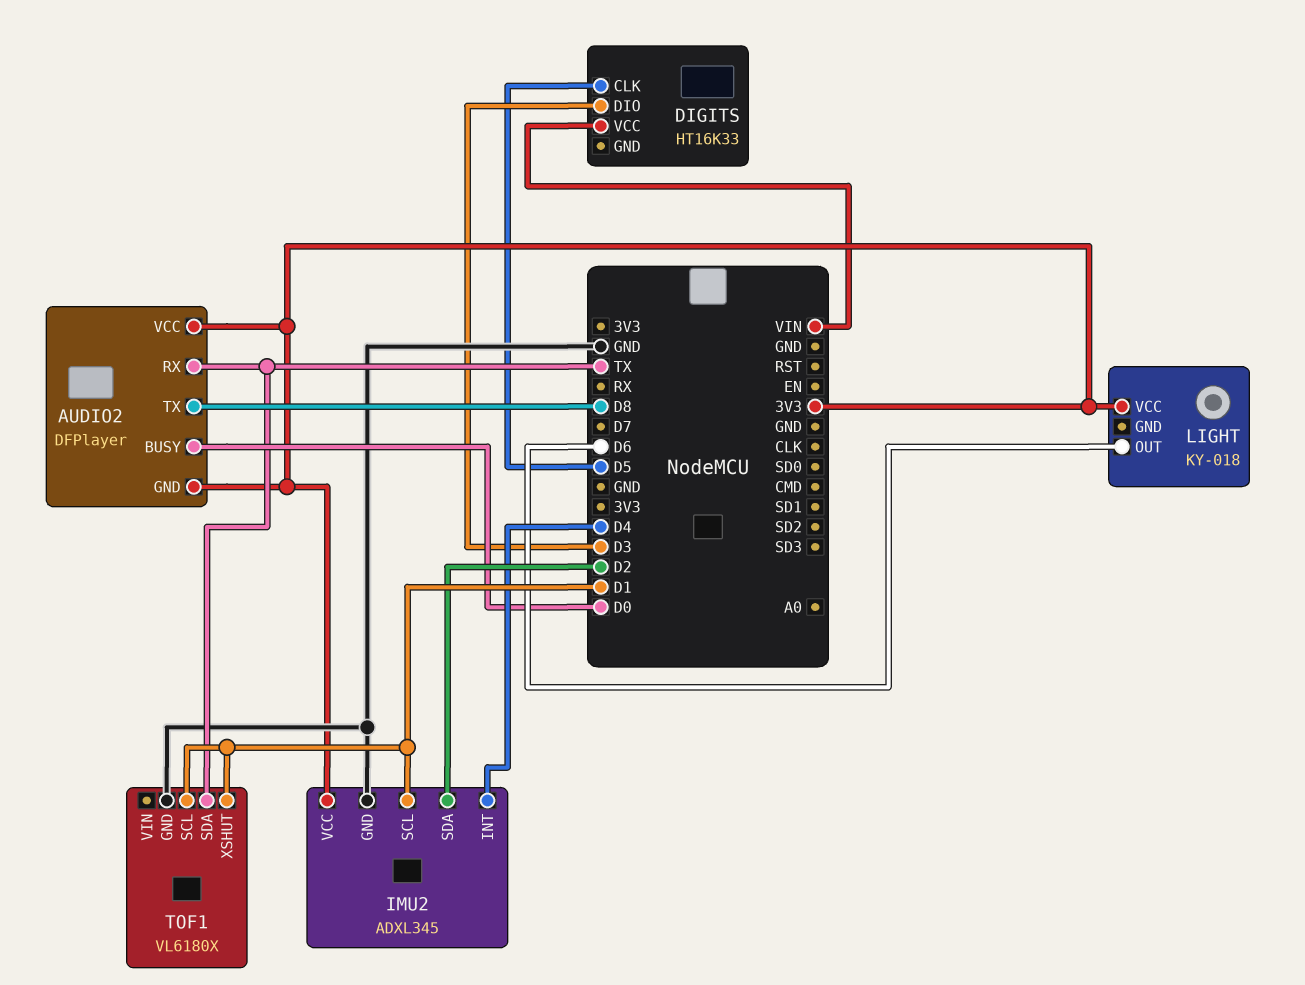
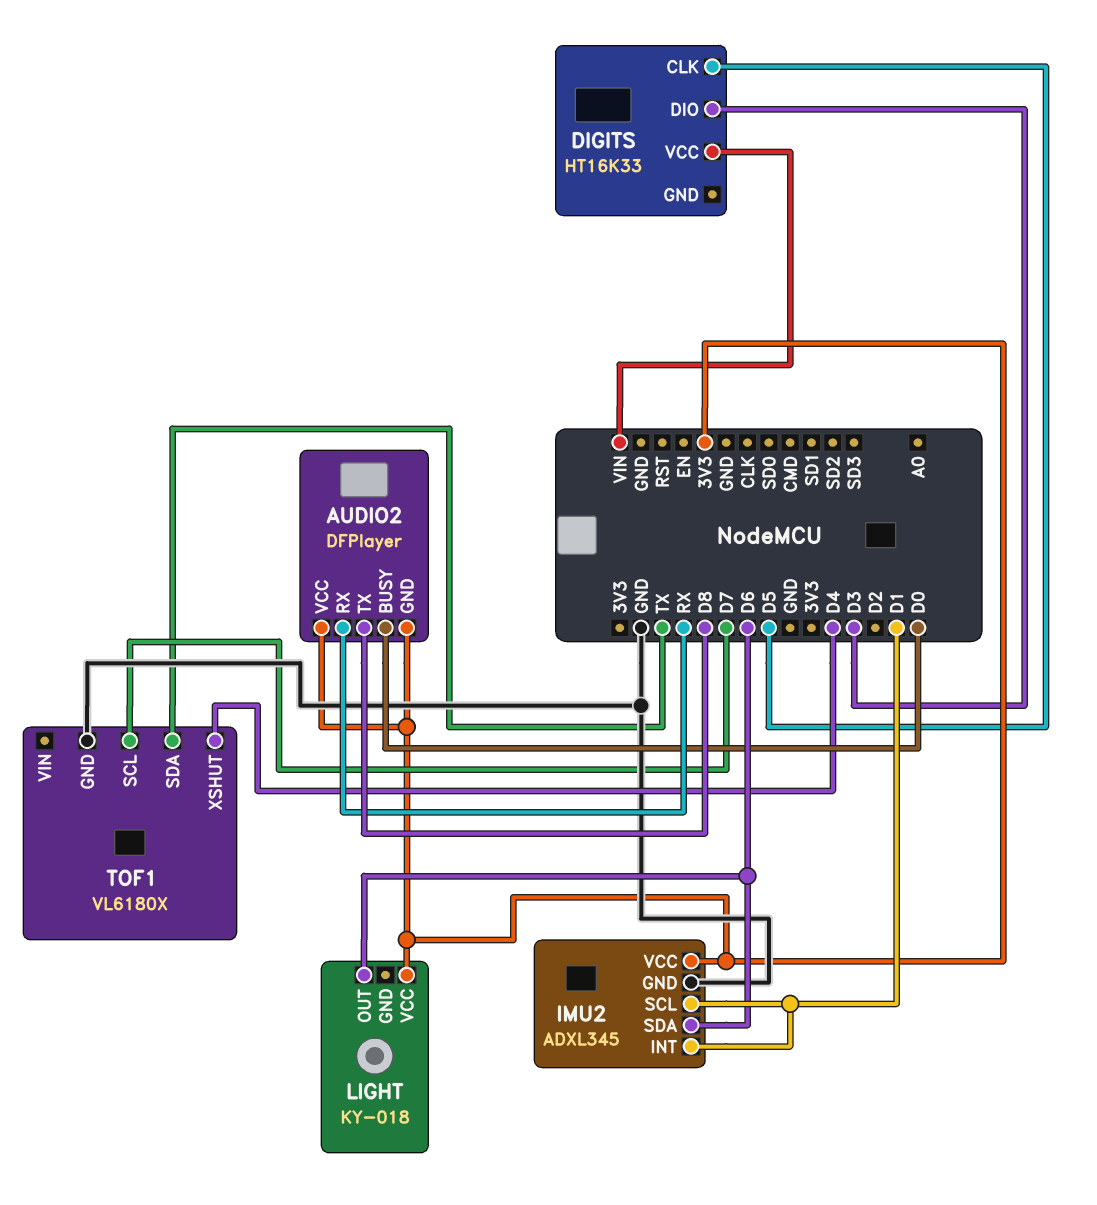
AUDIO2 pin RX: TX -> RX
IMU2 pin INT: D4 -> D1
IMU2 pin SDA: D2 -> D6
TOF1 pin SCL: D1 -> D7
TOF1 pin XSHUT: D1 -> D4

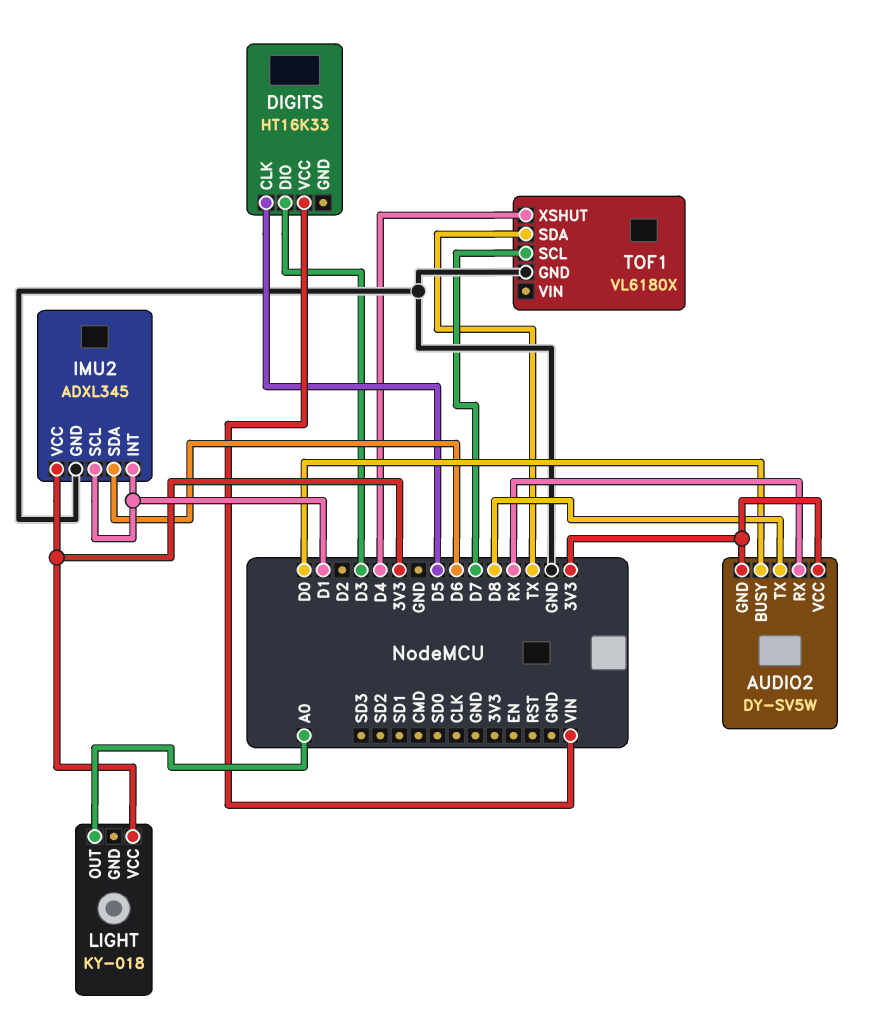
AUDIO2: DFPlayer -> DY-SV5W
LIGHT pin OUT: D6 -> A0

